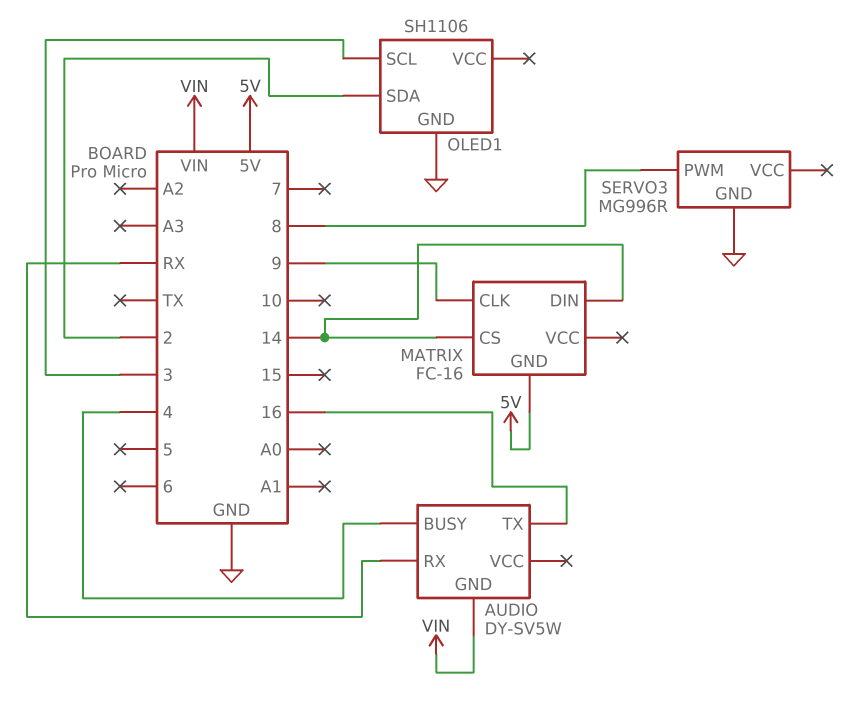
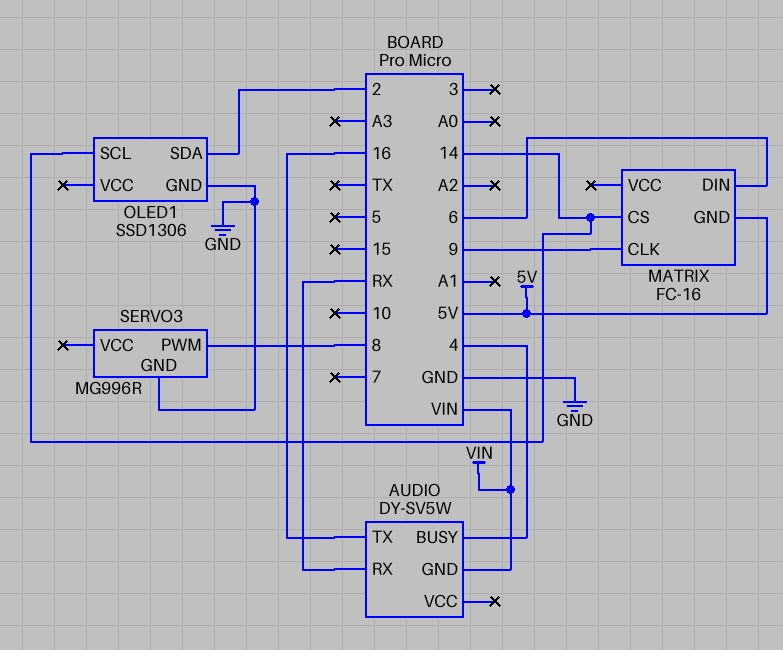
MATRIX pin DIN: 14 -> 6
OLED1: SH1106 -> SSD1306
OLED1 pin SCL: 3 -> 14

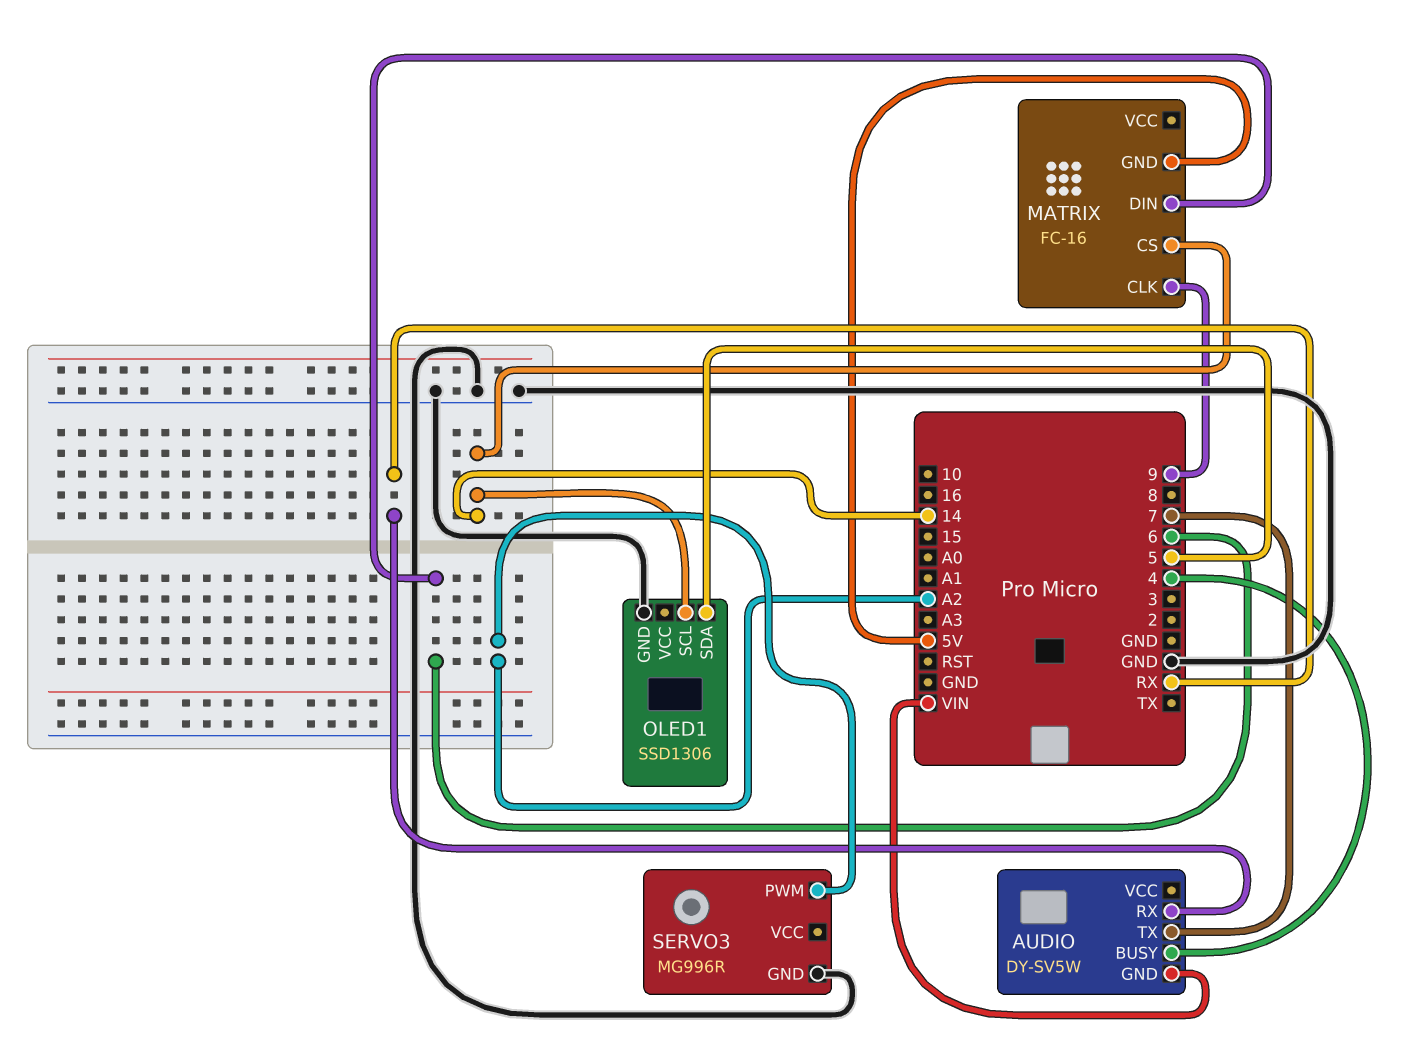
AUDIO pin TX: 16 -> 7
OLED1 pin SDA: 2 -> 5
SERVO3 pin PWM: 8 -> A2

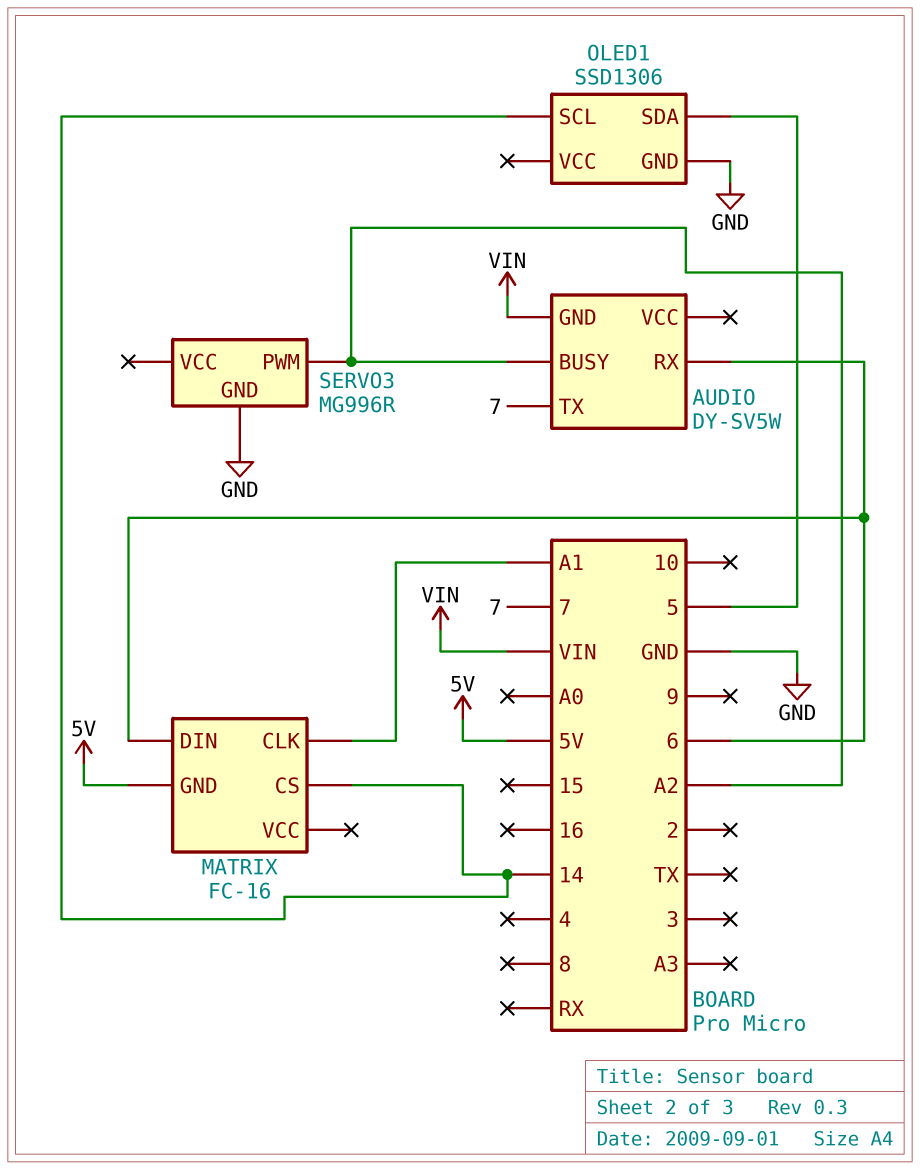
AUDIO pin BUSY: 4 -> A2
AUDIO pin RX: RX -> 6
MATRIX pin CLK: 9 -> A1

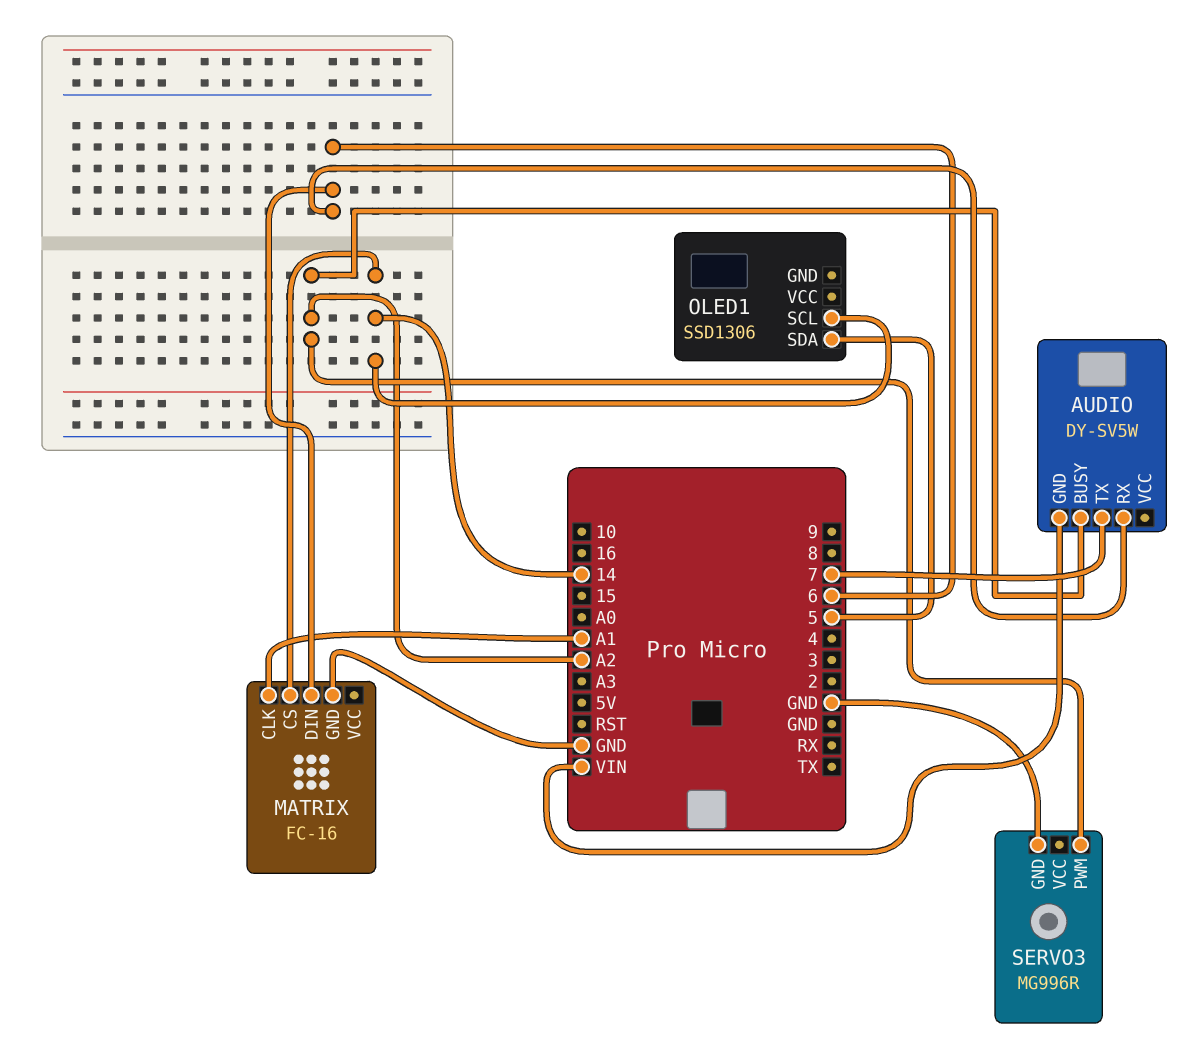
MATRIX pin GND: 5V -> GND
OLED1 pin GND: GND -> none

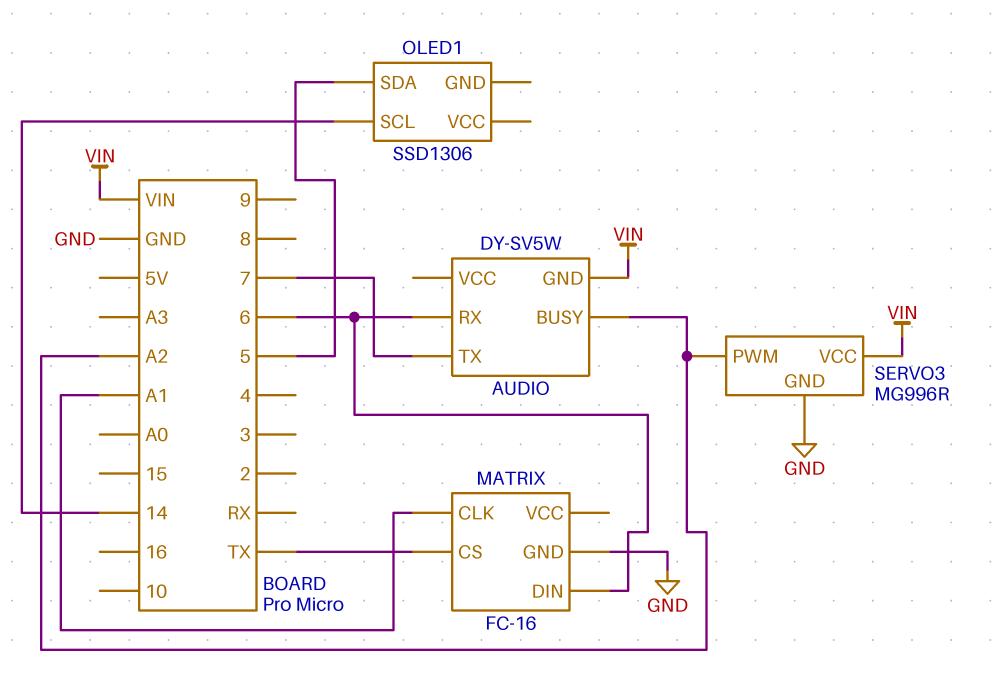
MATRIX pin CS: 14 -> TX
SERVO3 pin VCC: none -> VIN

